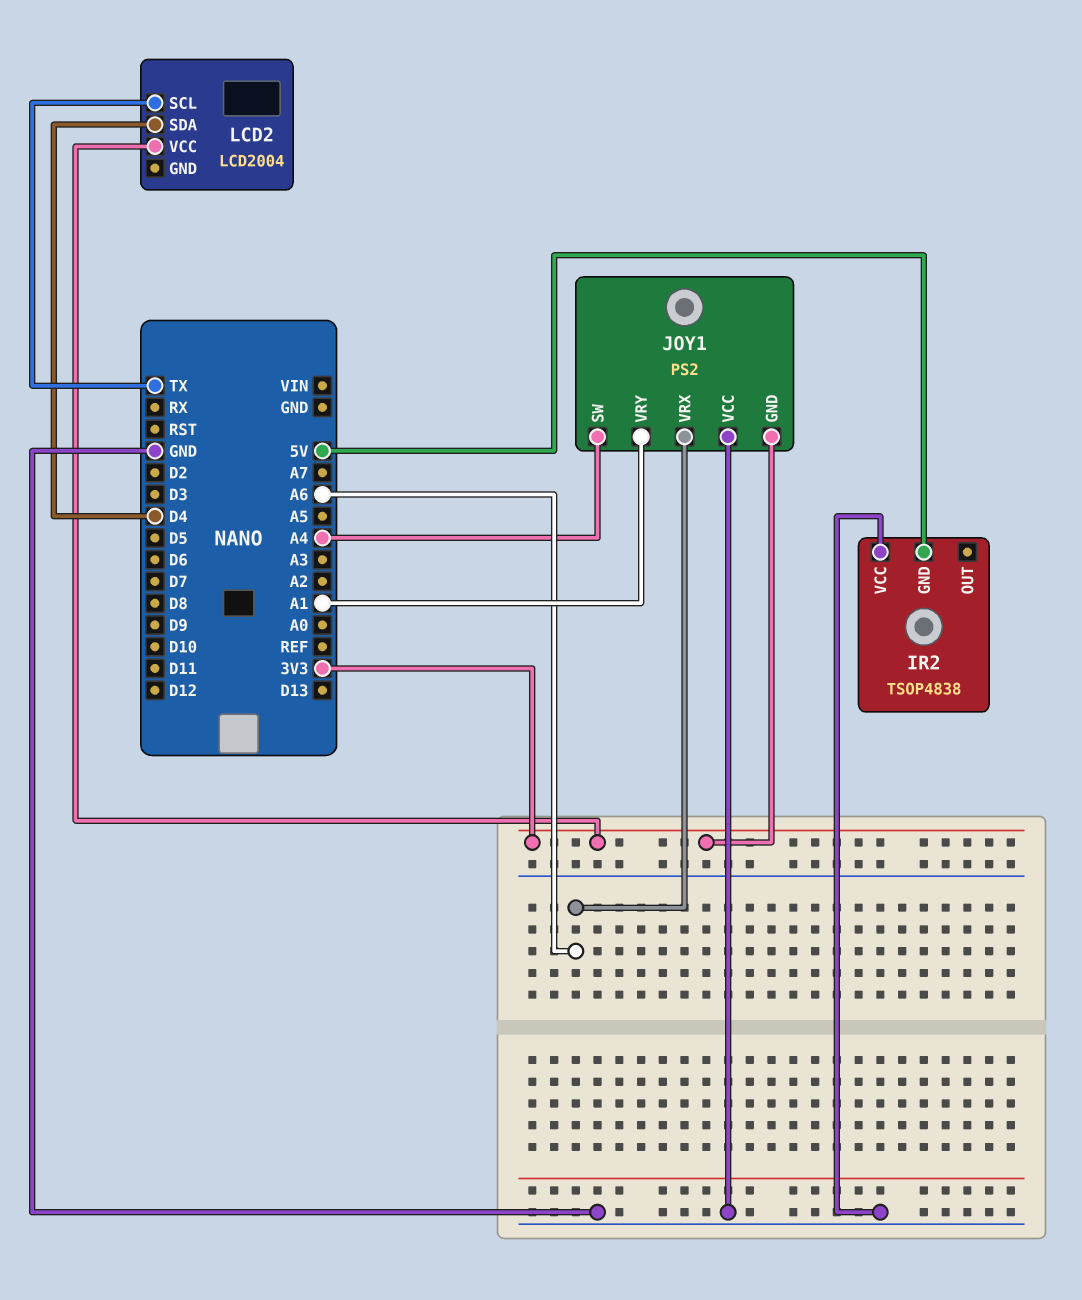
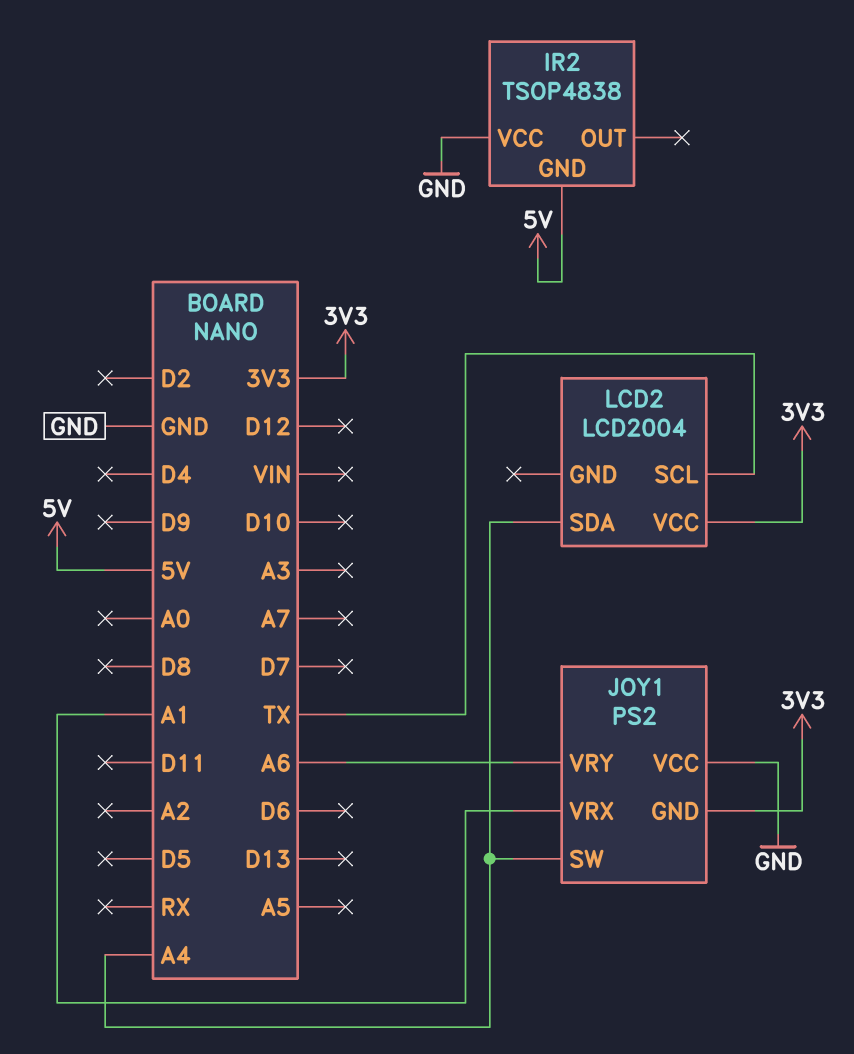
JOY1 pin VRX: A6 -> A1
JOY1 pin VRY: A1 -> A6
LCD2 pin SDA: D4 -> A4

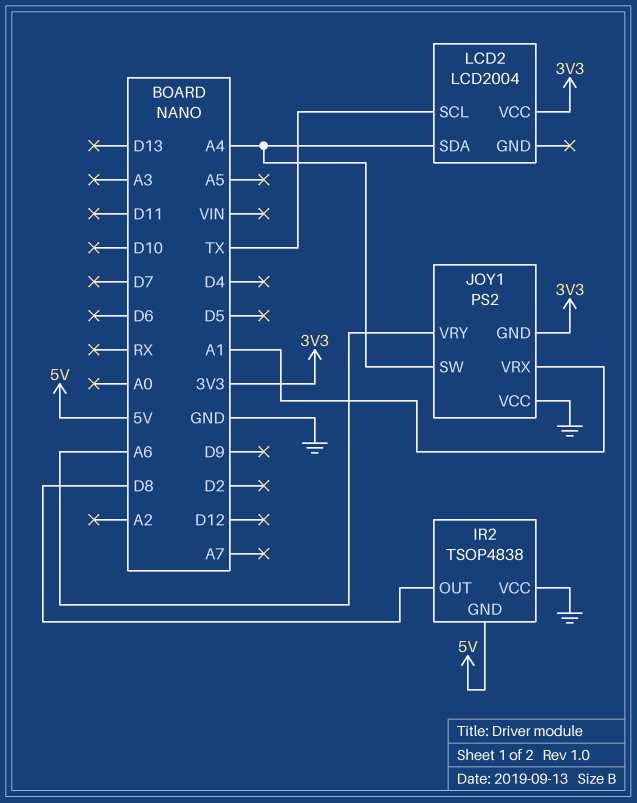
IR2 pin OUT: none -> D8

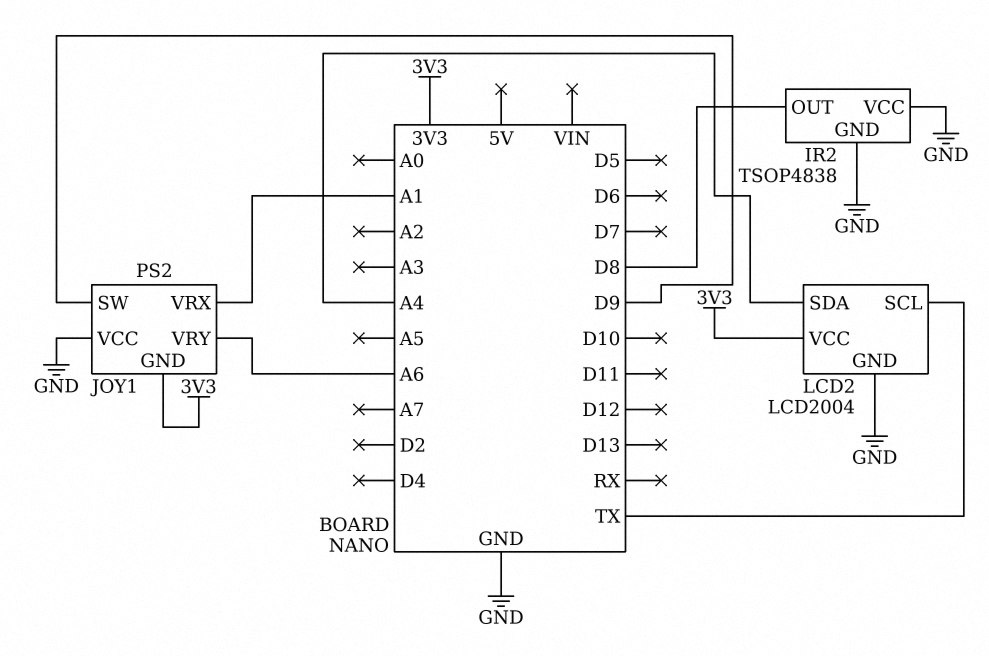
IR2 pin GND: 5V -> GND
JOY1 pin SW: A4 -> D9
LCD2 pin GND: none -> GND

